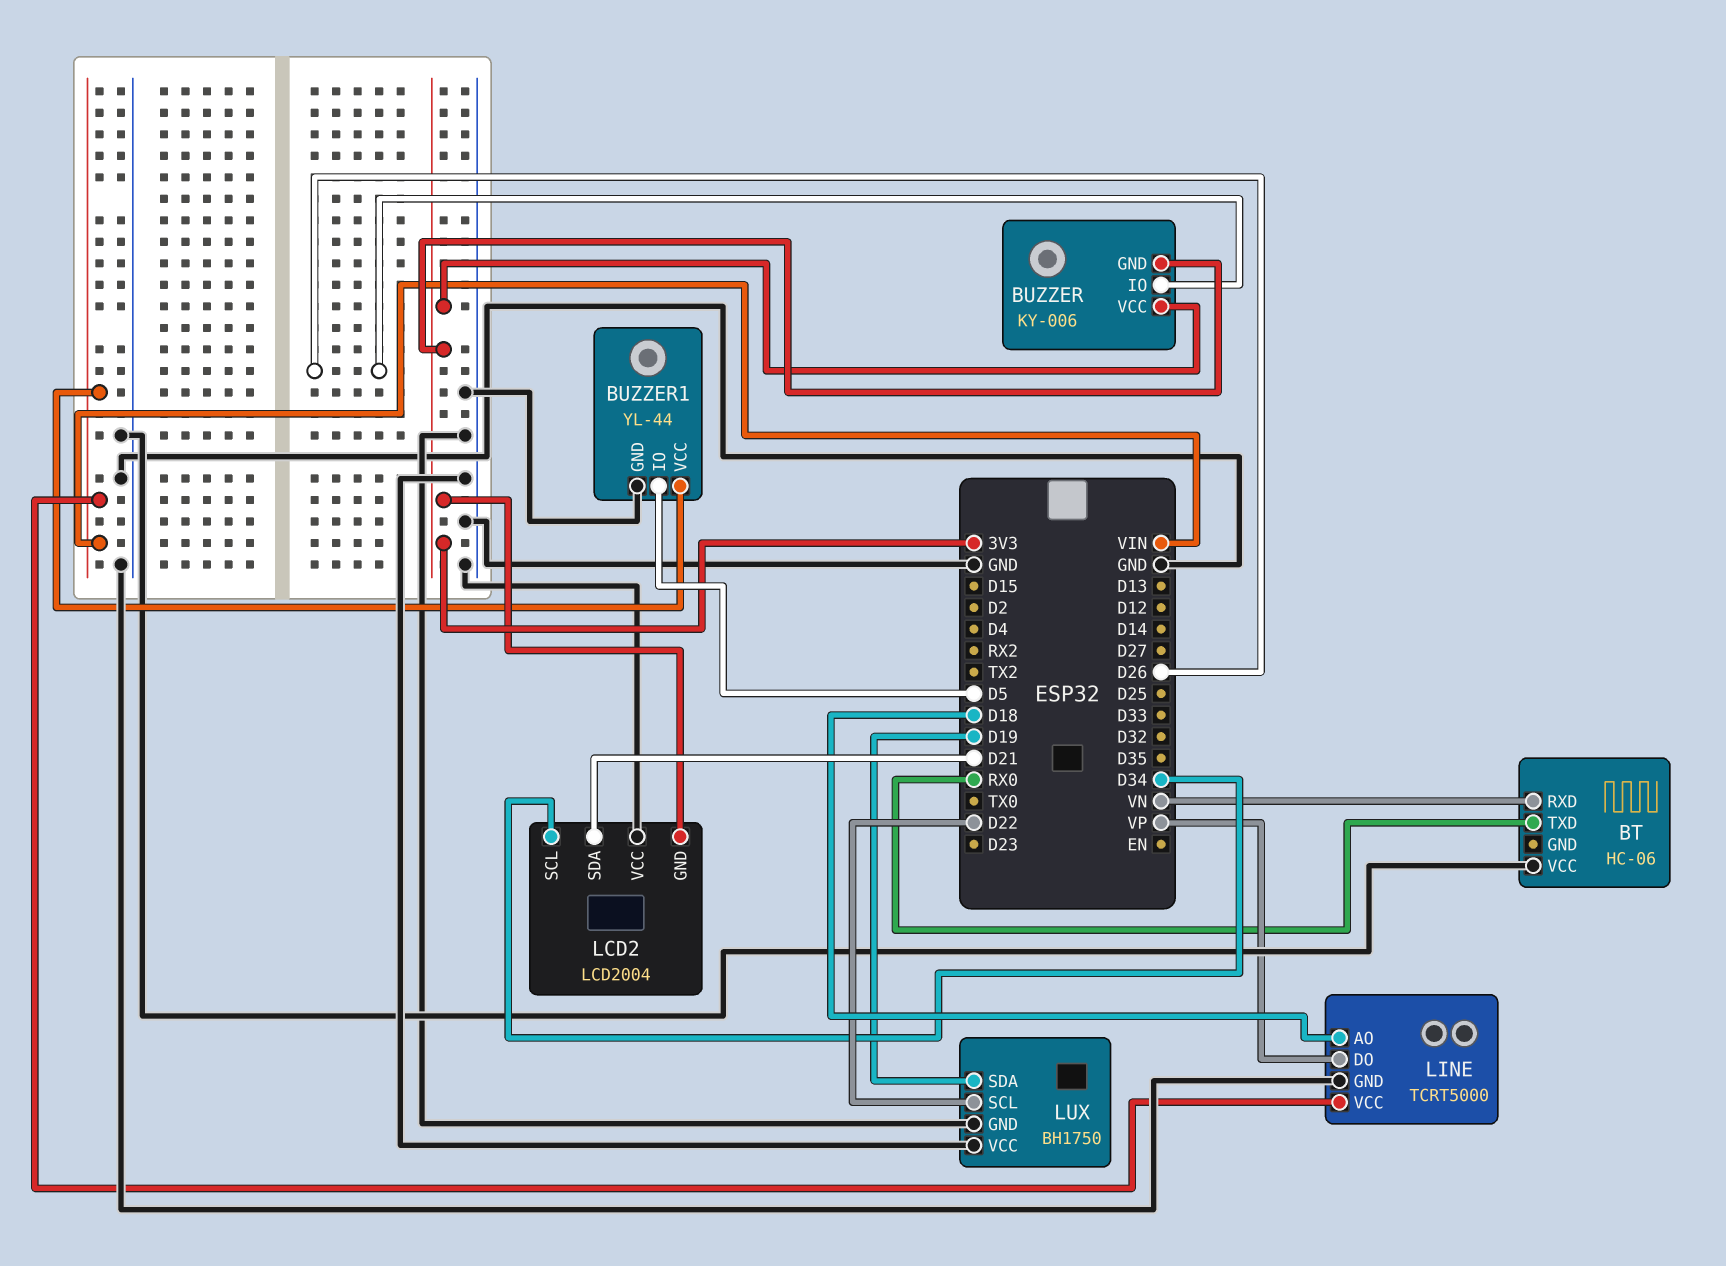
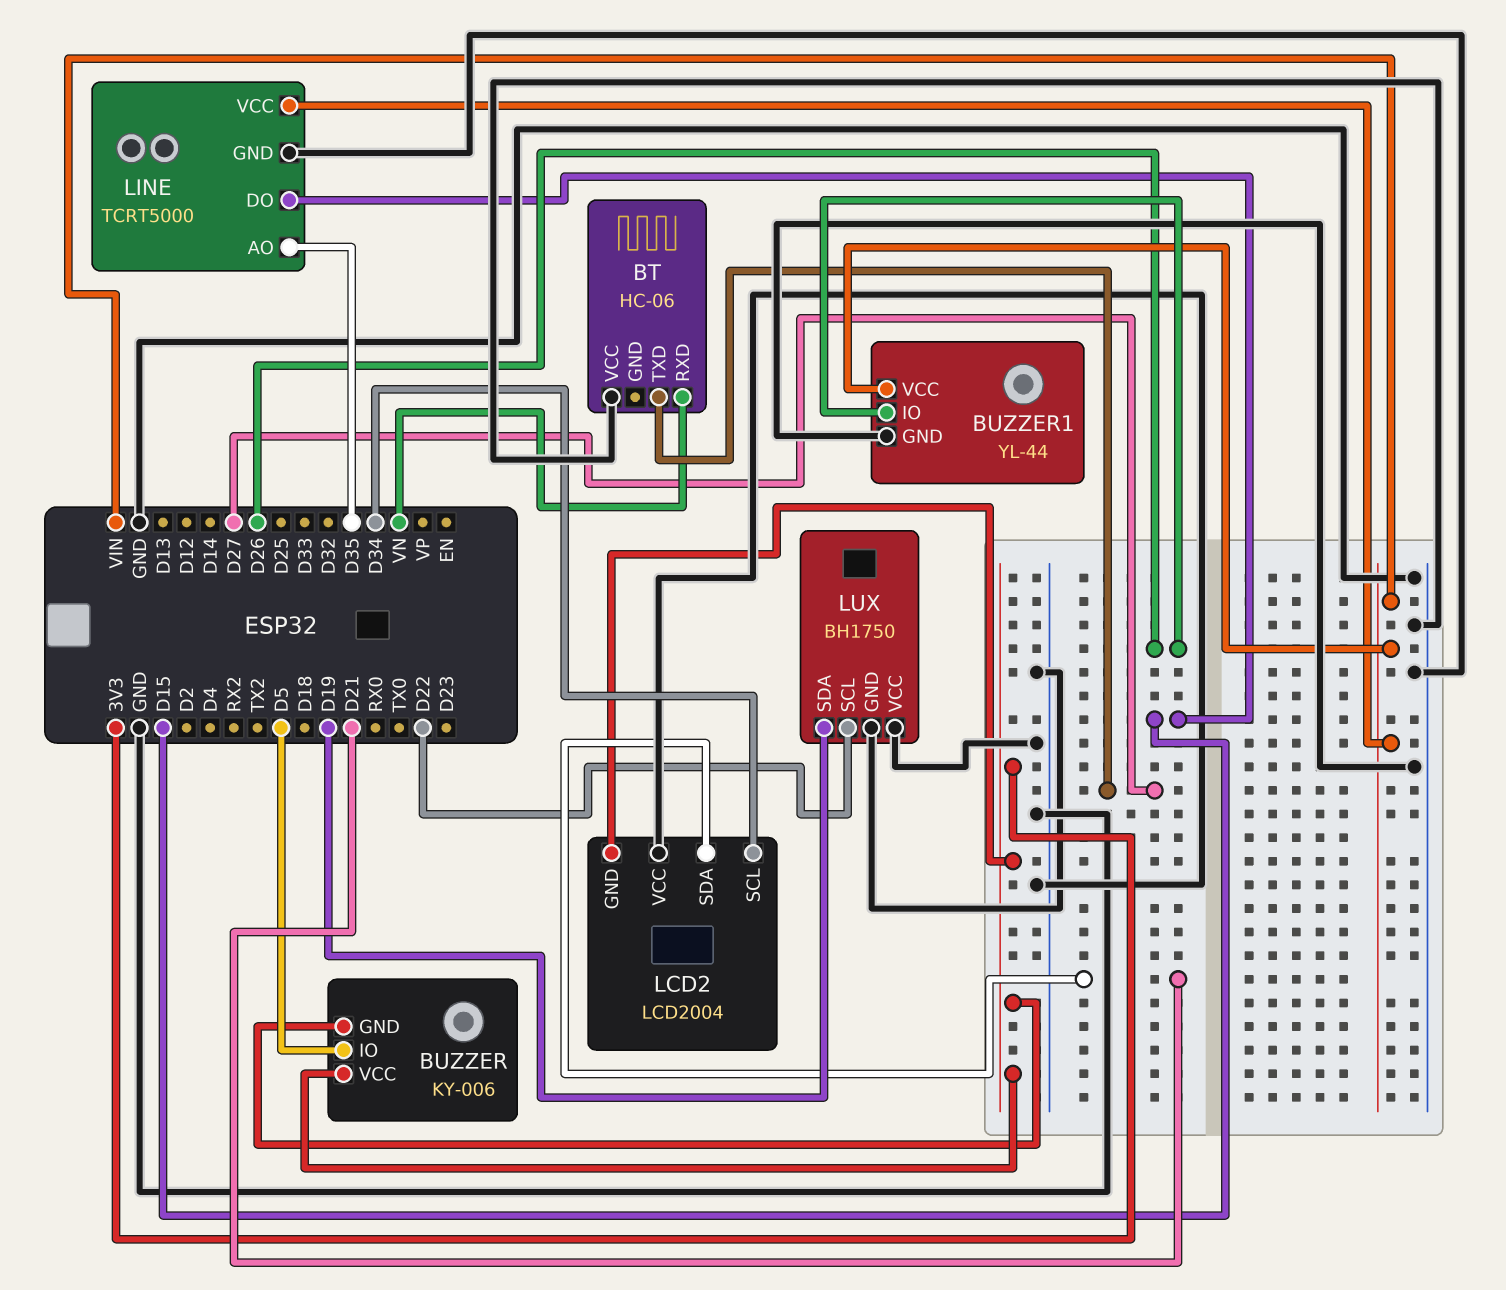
BT pin TXD: RX0 -> D27
BUZZER pin IO: D26 -> D5
BUZZER1 pin IO: D5 -> D26
LINE pin AO: D18 -> D35
LINE pin DO: VP -> D15

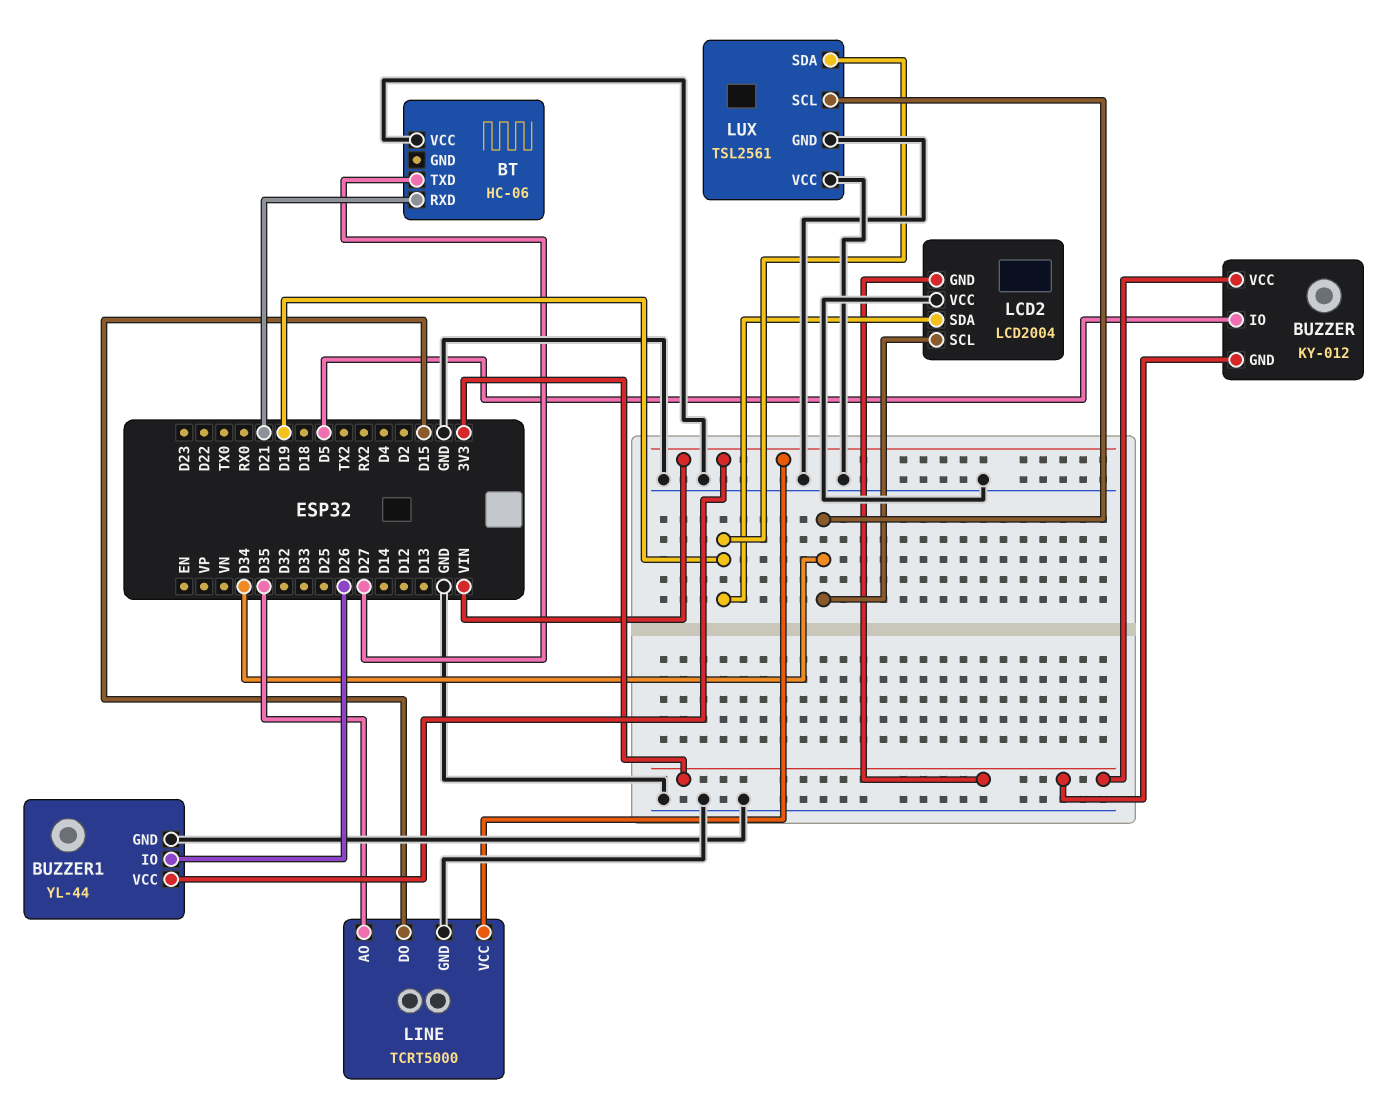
BT pin RXD: VN -> D21
BUZZER: KY-006 -> KY-012
LCD2 pin SDA: D21 -> D19
LUX: BH1750 -> TSL2561
LUX pin SCL: D22 -> D34

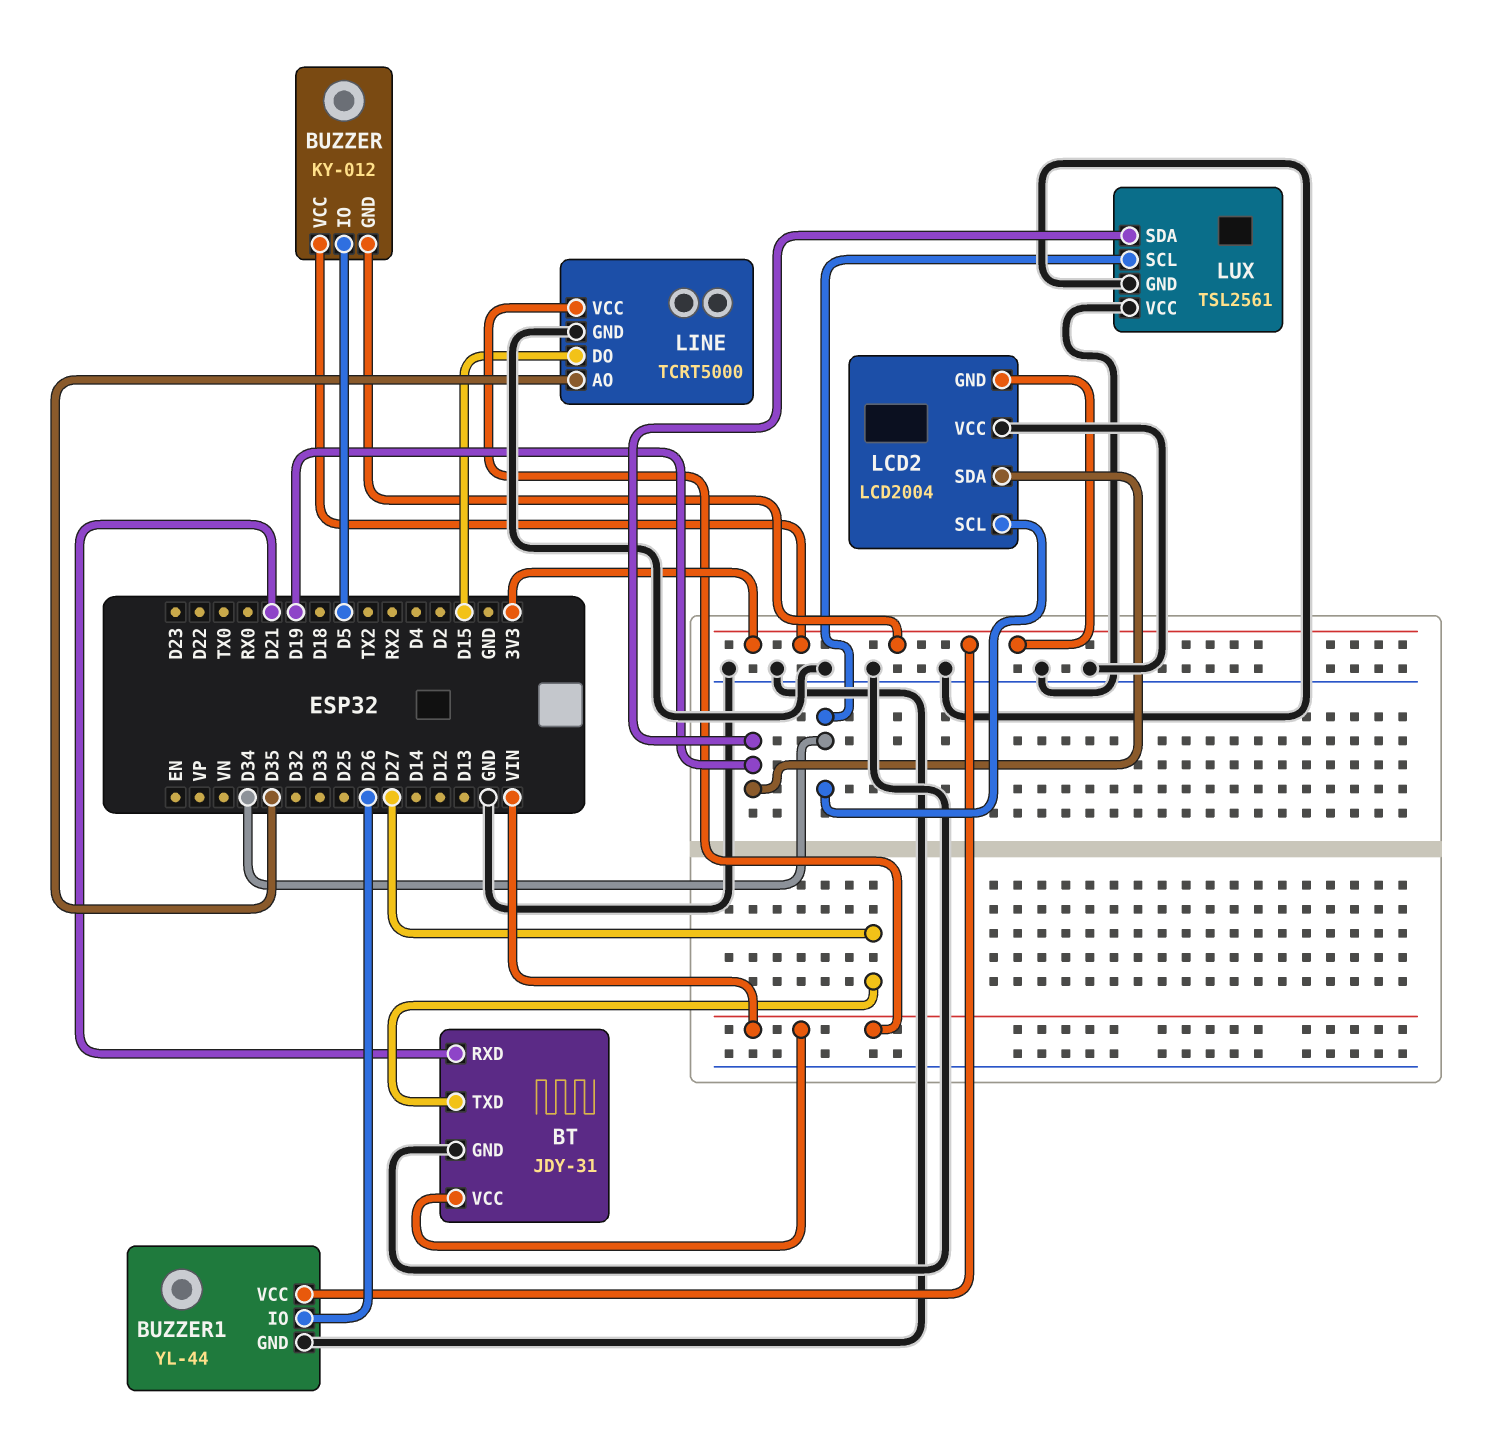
BT: HC-06 -> JDY-31
BT pin GND: none -> GND
BT pin VCC: GND -> VIN
BUZZER1 pin VCC: VIN -> 3V3

